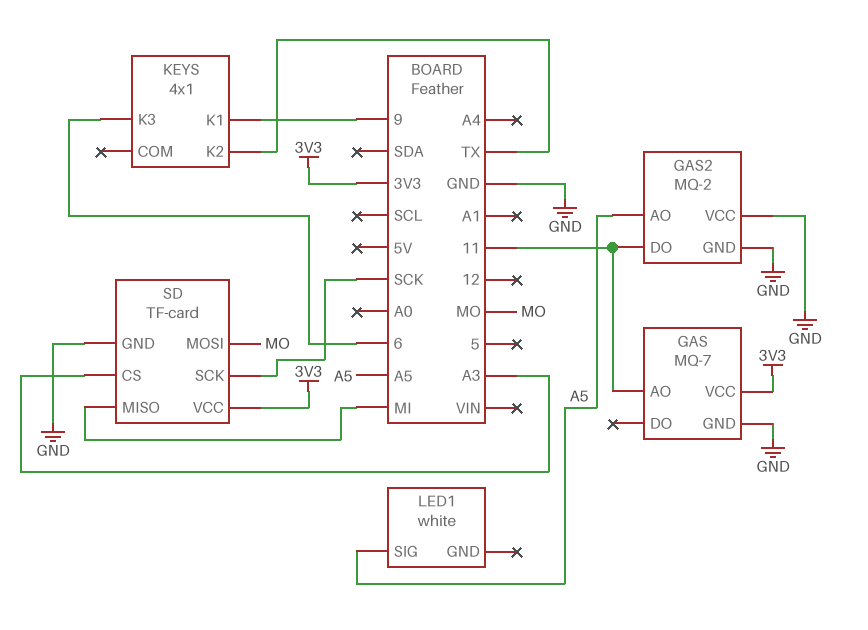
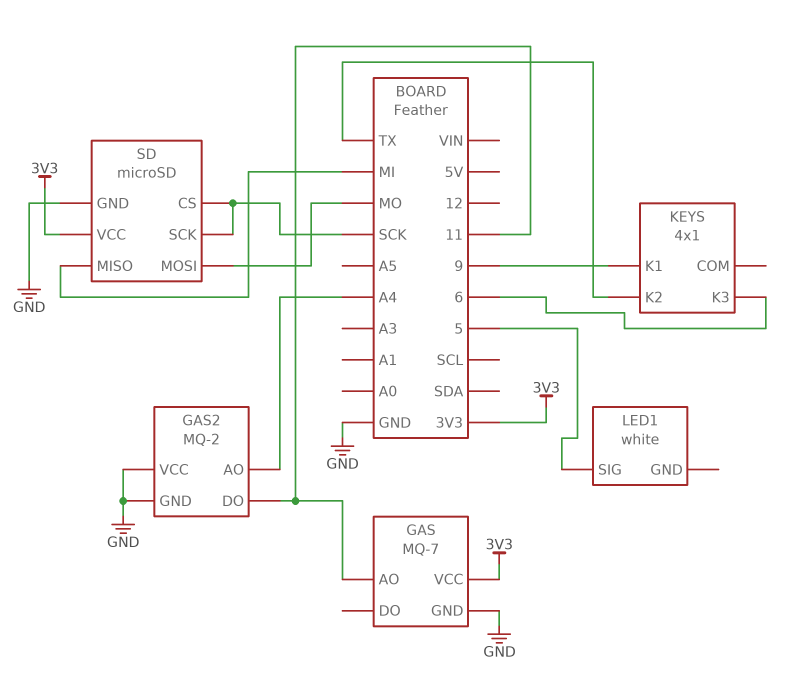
GAS2 pin AO: A5 -> A4
LED1 pin SIG: A5 -> 5
SD: TF-card -> microSD
SD pin CS: A3 -> SCK

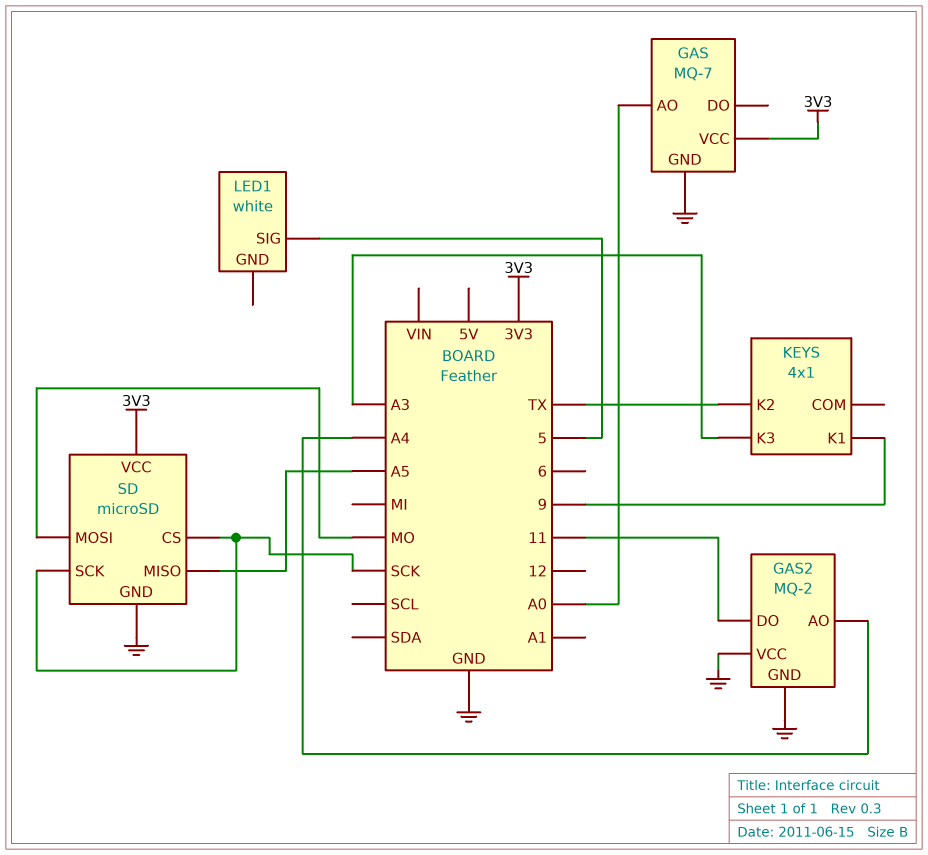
GAS pin AO: 11 -> A0
KEYS pin K3: 6 -> A3
SD pin MISO: MI -> A5

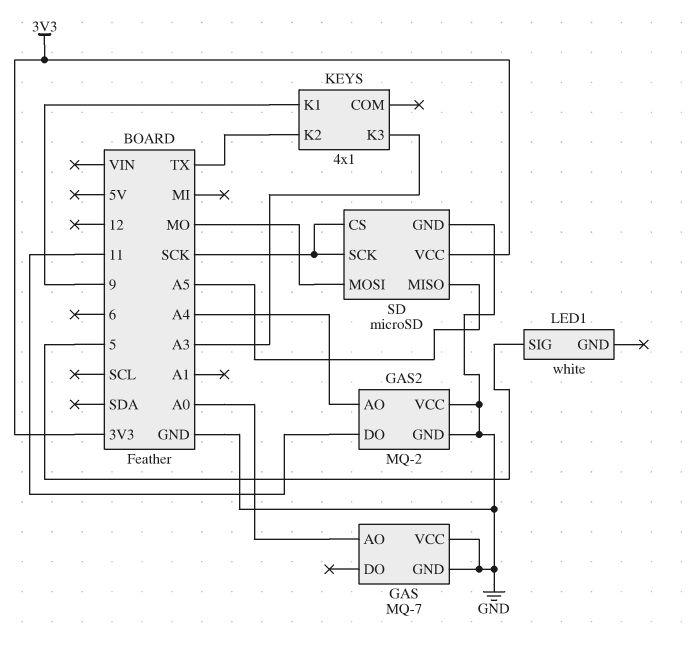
GAS pin VCC: 3V3 -> GND

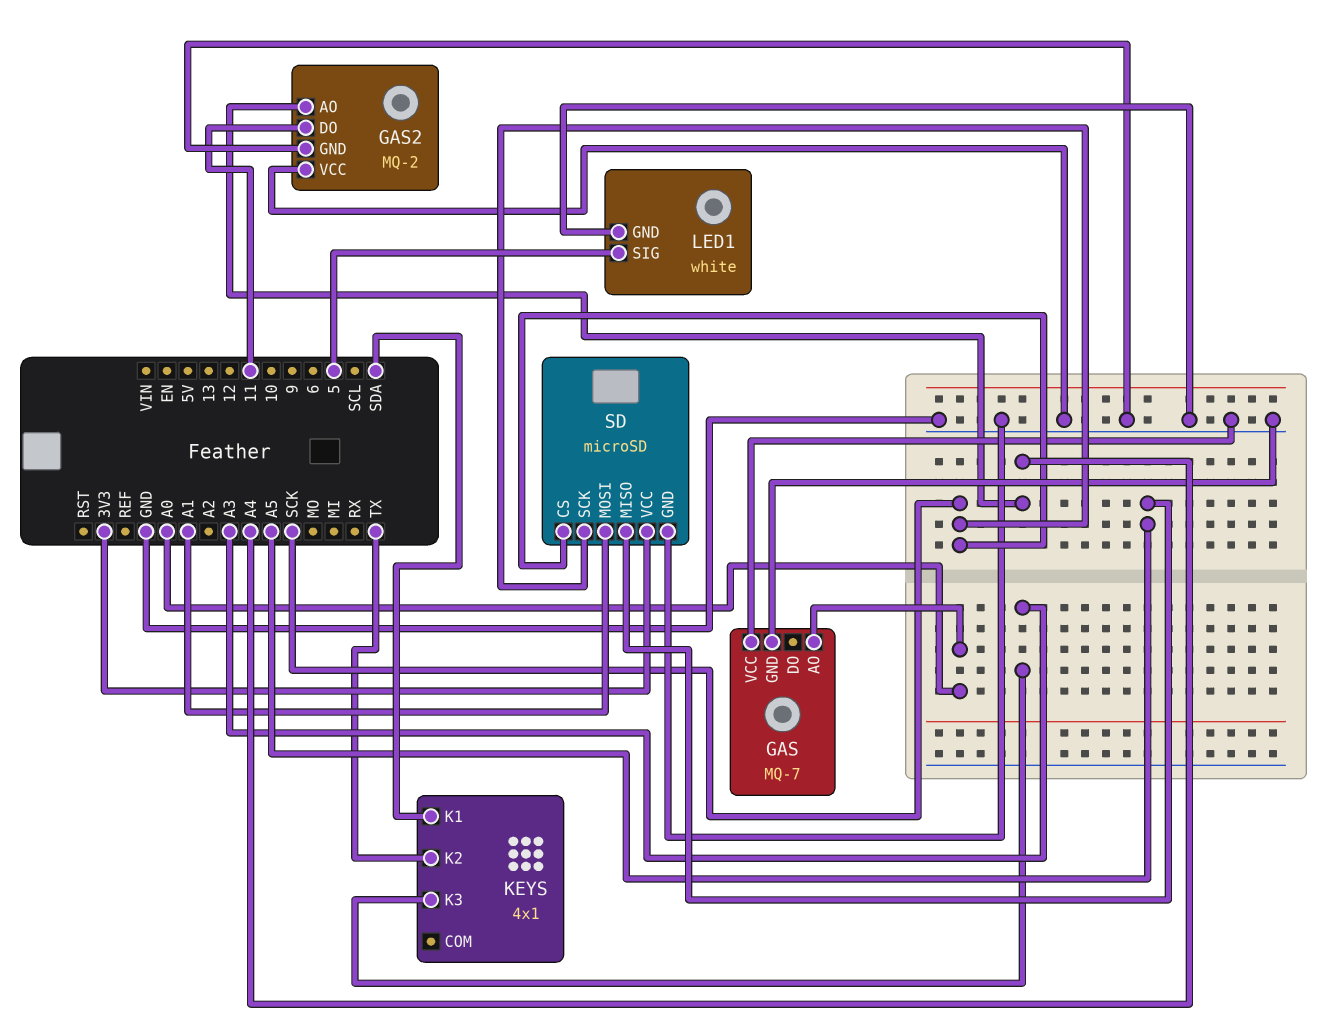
KEYS pin K1: 9 -> SDA
LED1 pin GND: none -> GND
SD pin MOSI: MO -> A1

